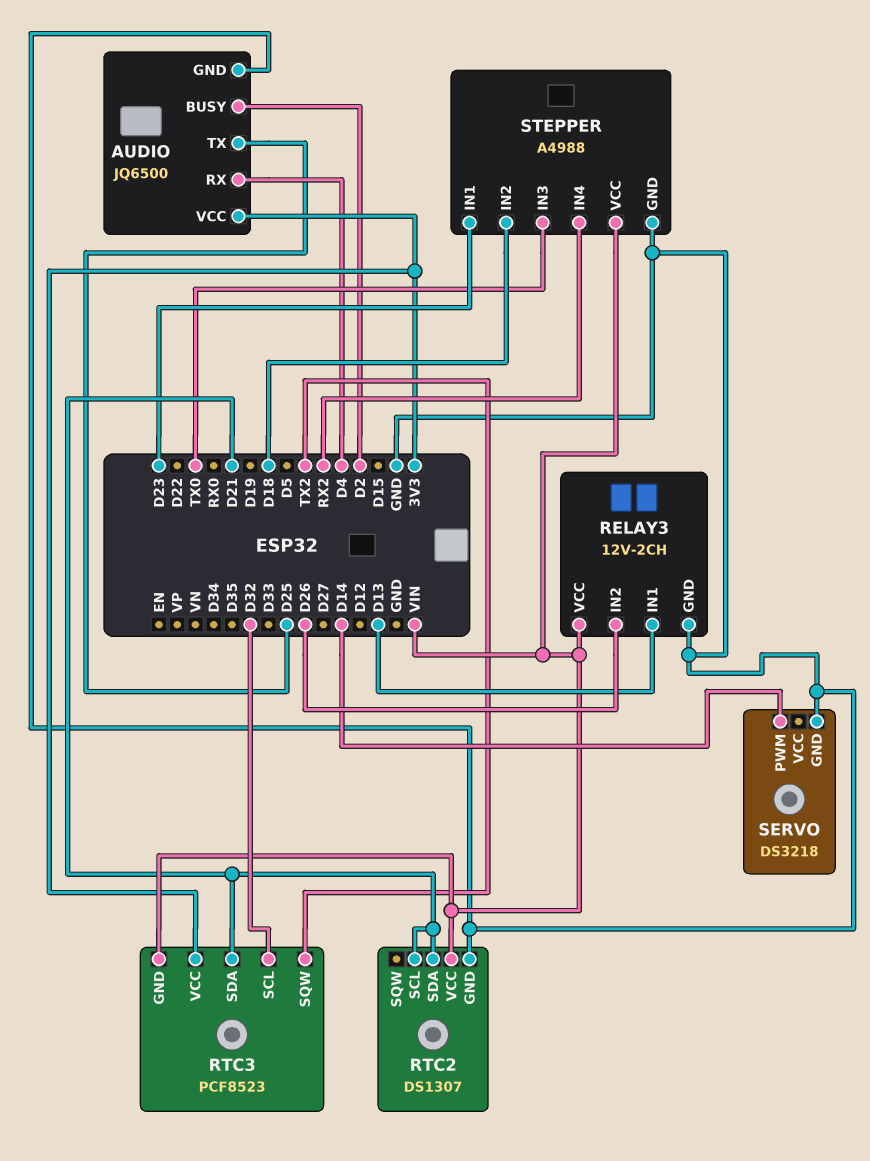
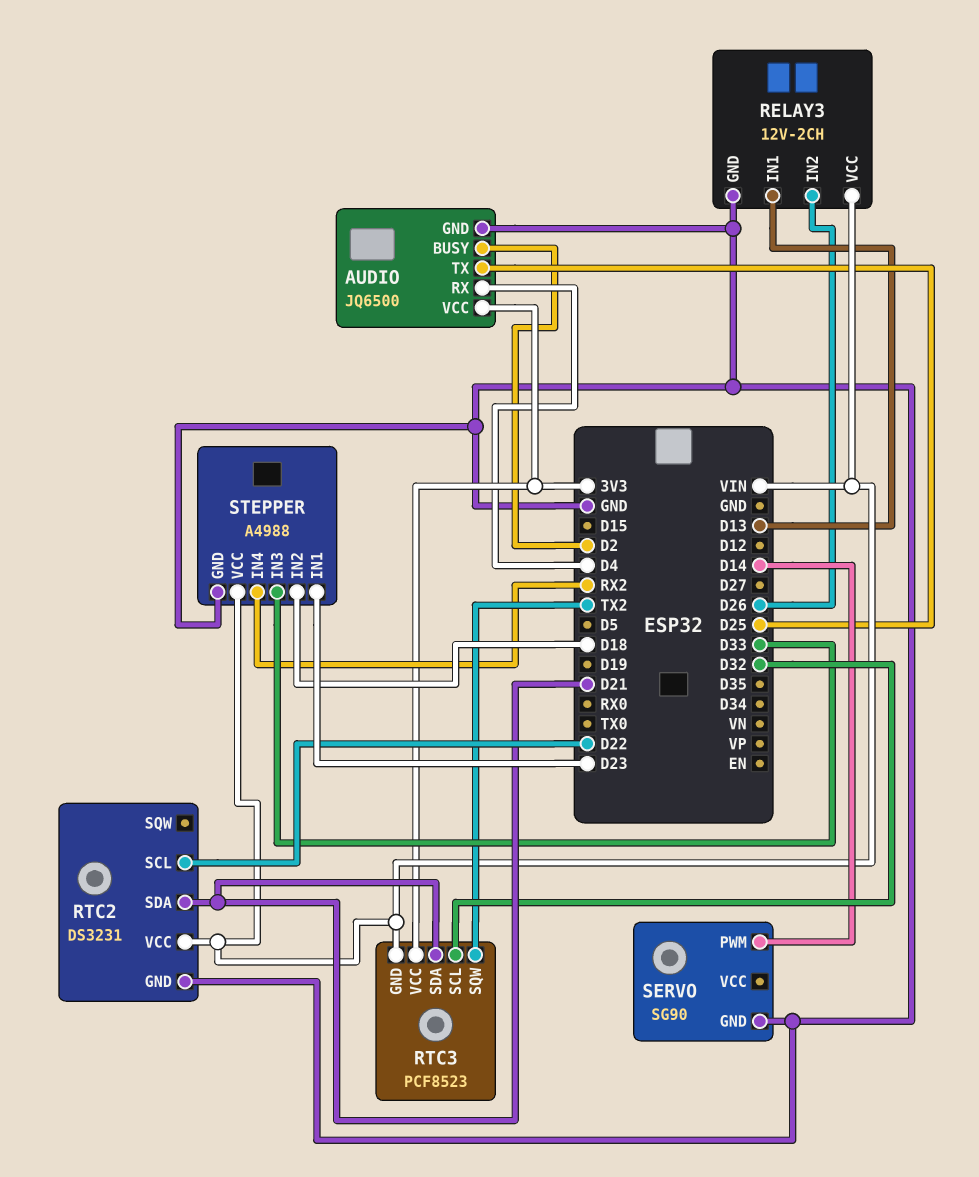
RTC2: DS1307 -> DS3231
RTC2 pin SCL: D21 -> D22
SERVO: DS3218 -> SG90
STEPPER pin IN3: TX0 -> D33

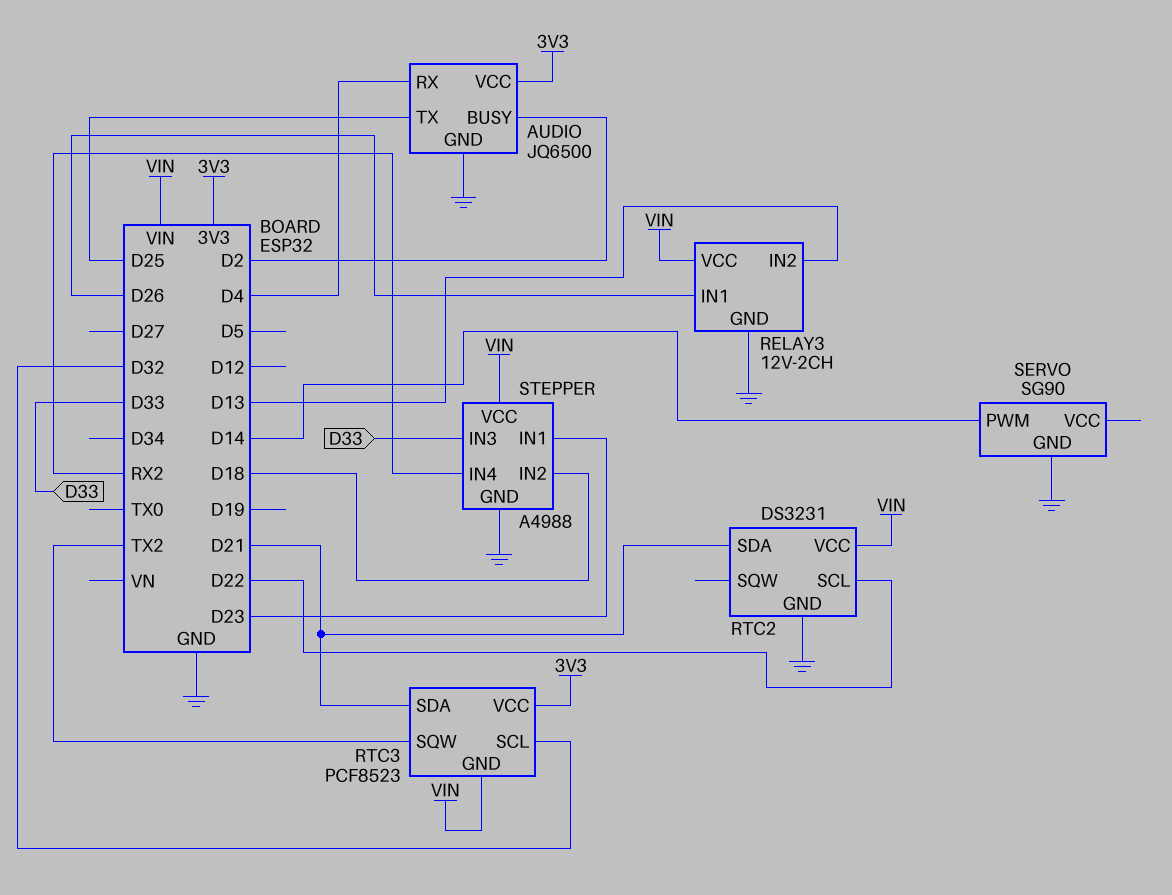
RELAY3 pin IN1: D13 -> D26
RELAY3 pin IN2: D26 -> D13

